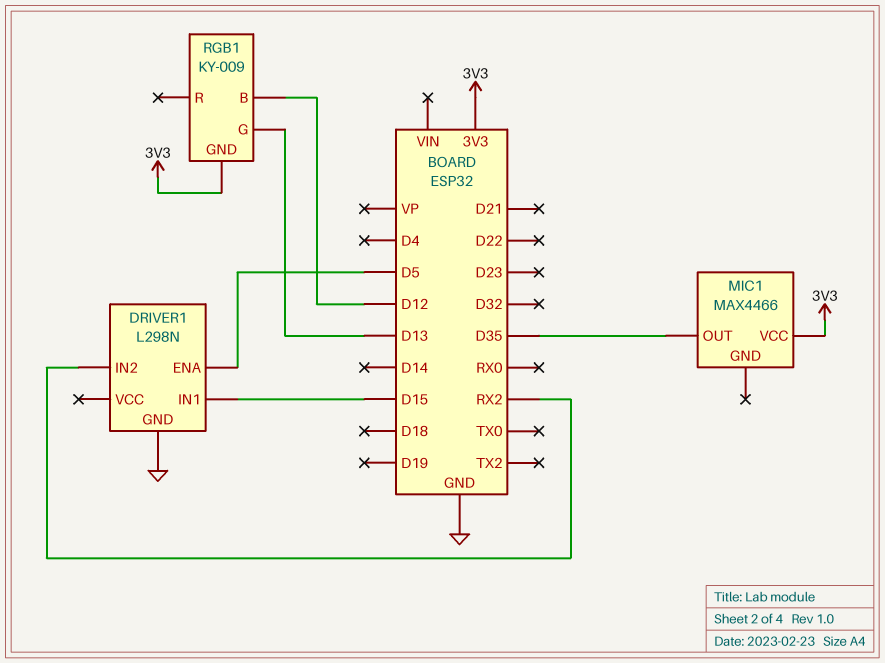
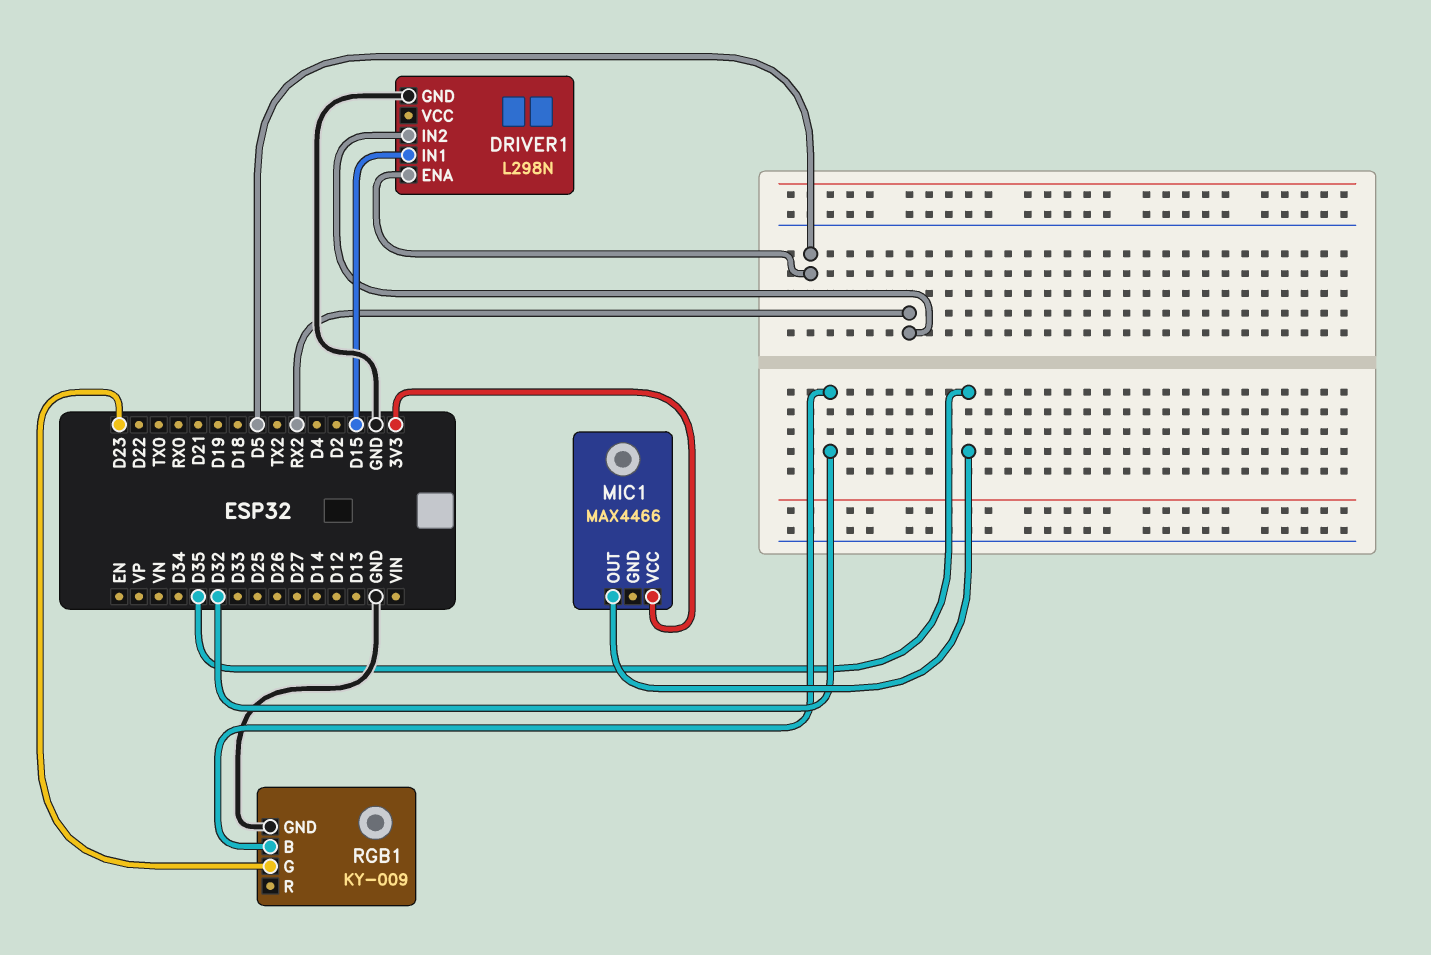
RGB1 pin B: D12 -> D32
RGB1 pin G: D13 -> D23
RGB1 pin GND: 3V3 -> GND

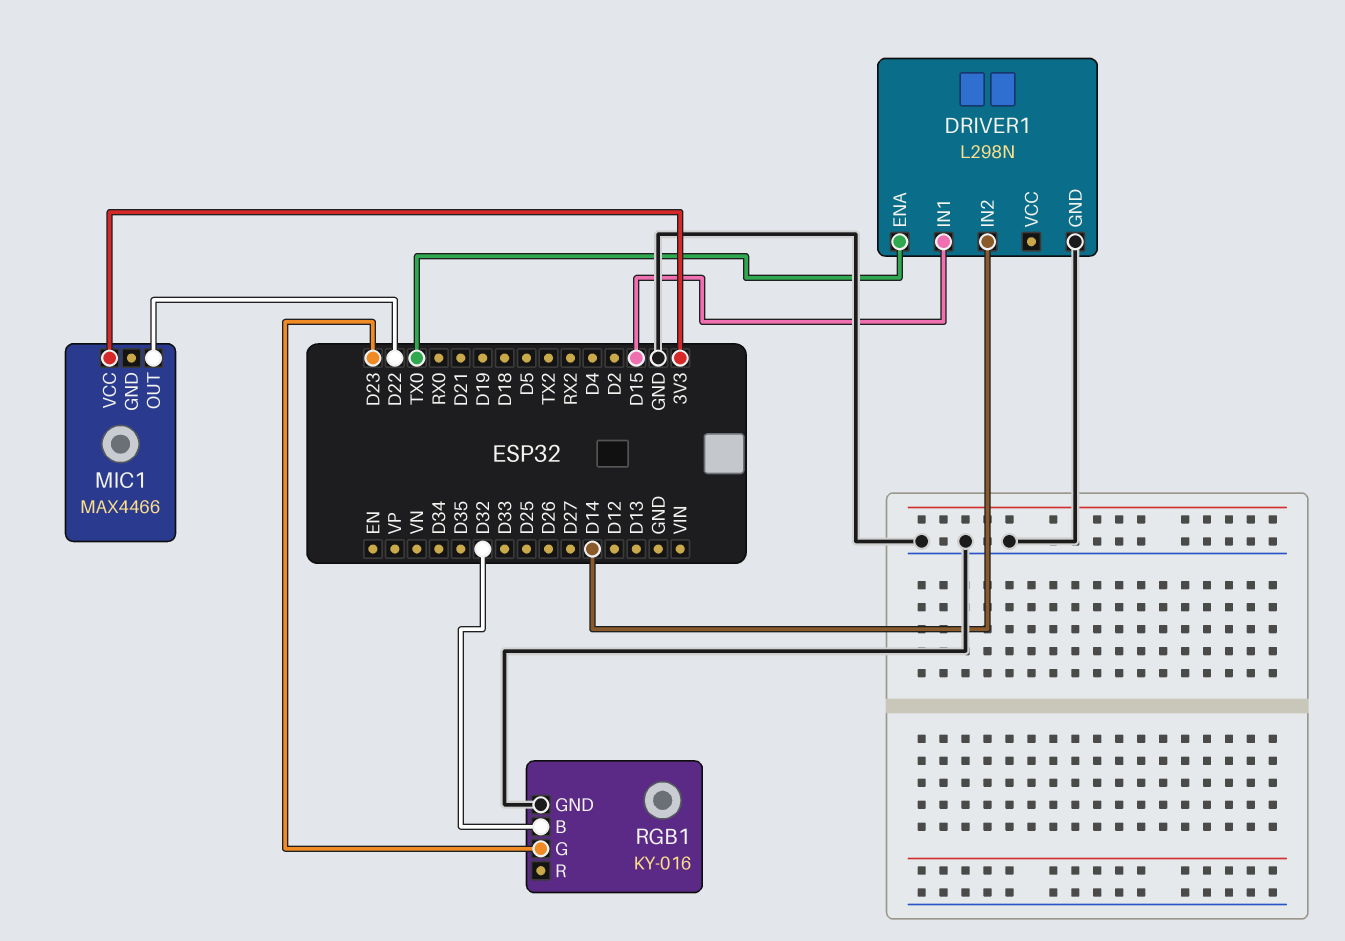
DRIVER1 pin ENA: D5 -> TX0
DRIVER1 pin IN2: RX2 -> D14
MIC1 pin OUT: D35 -> D22
RGB1: KY-009 -> KY-016

